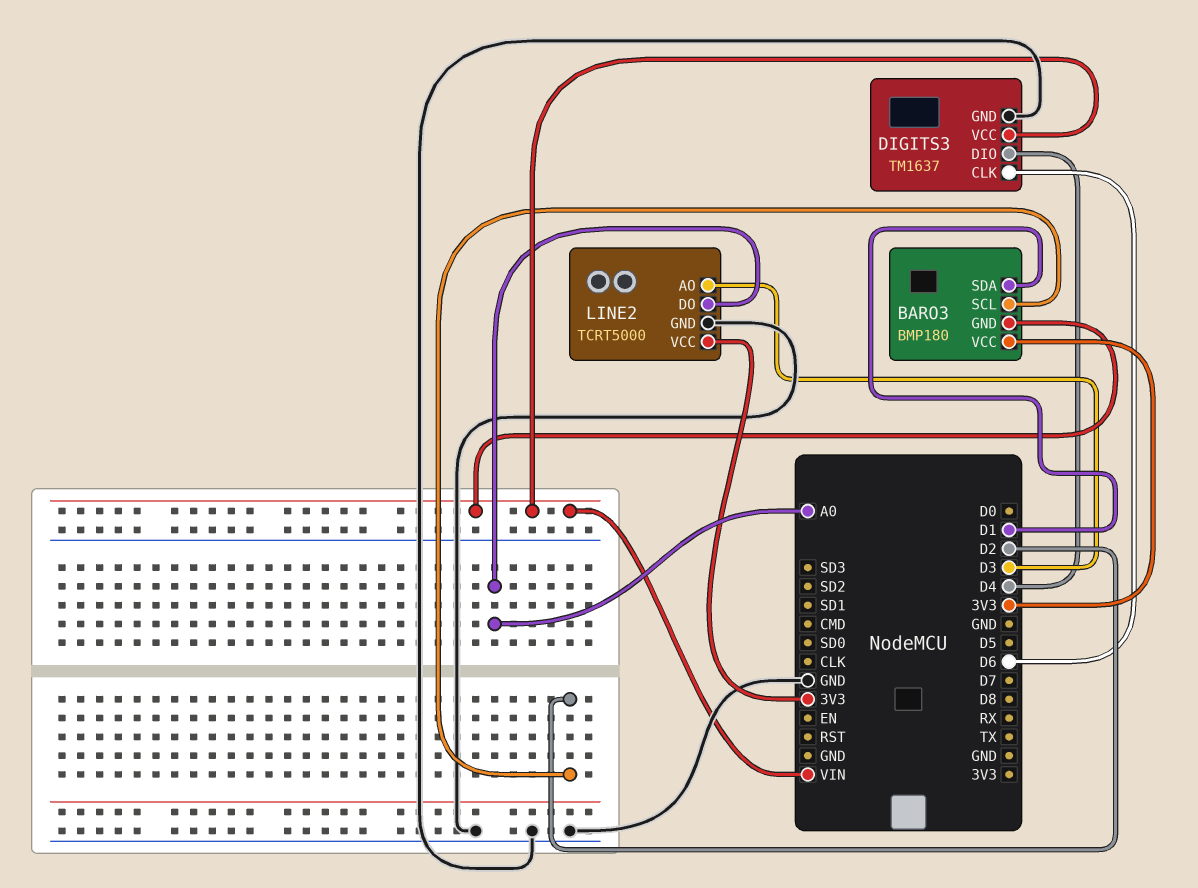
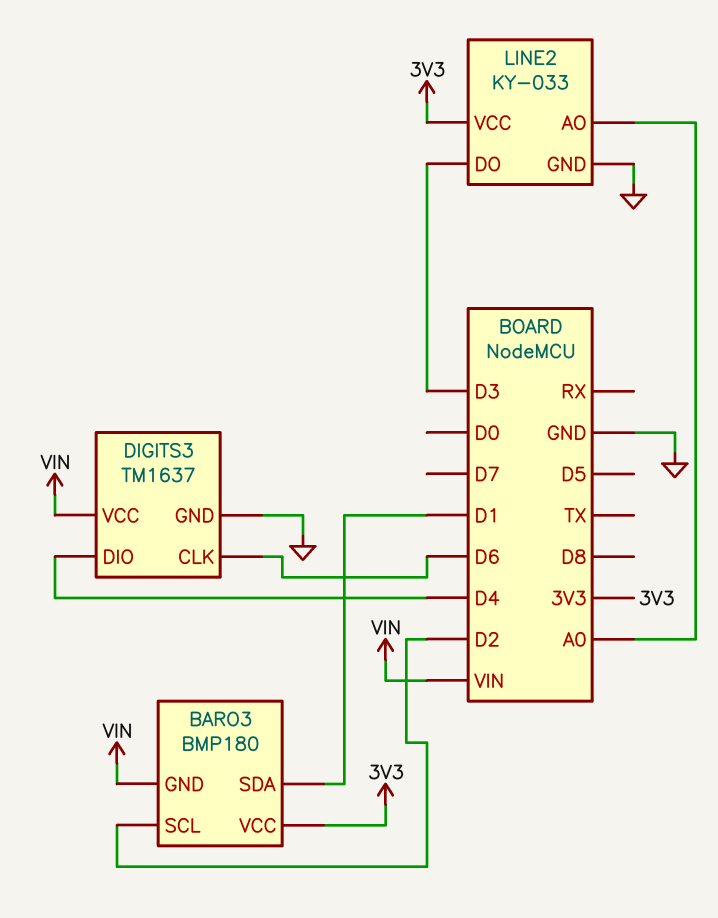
LINE2: TCRT5000 -> KY-033
LINE2 pin AO: D3 -> A0
LINE2 pin DO: A0 -> D3

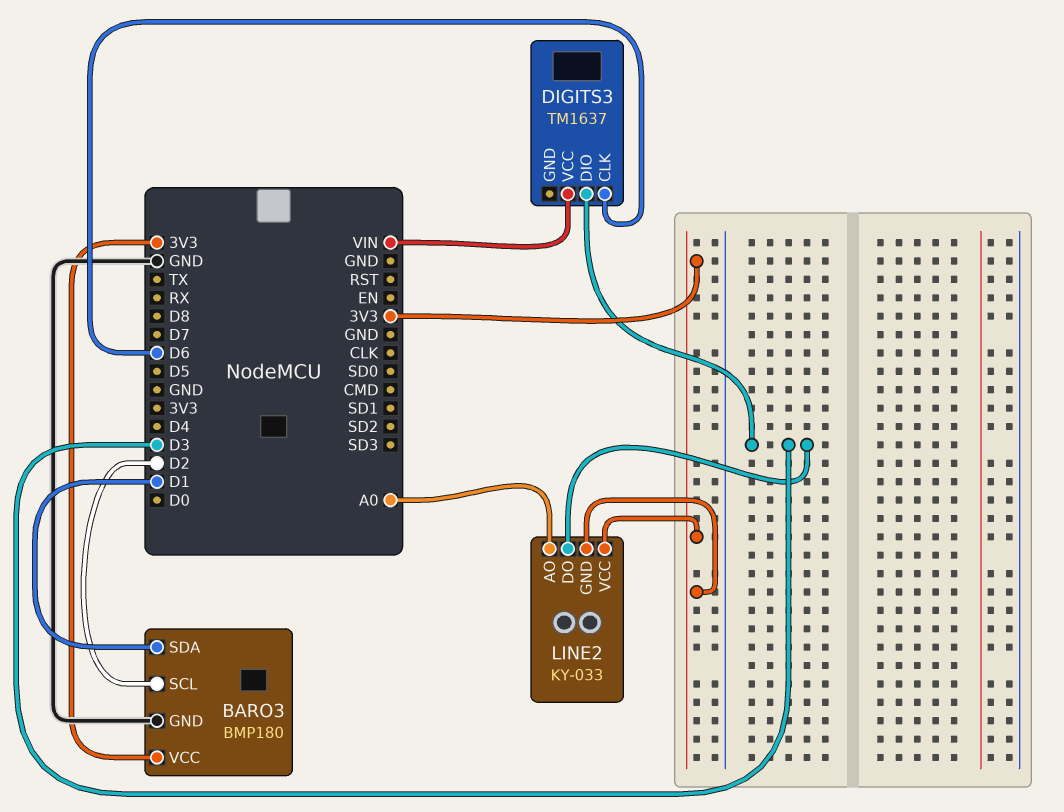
BARO3 pin GND: VIN -> GND
DIGITS3 pin DIO: D4 -> D3
DIGITS3 pin GND: GND -> none
LINE2 pin GND: GND -> 3V3

